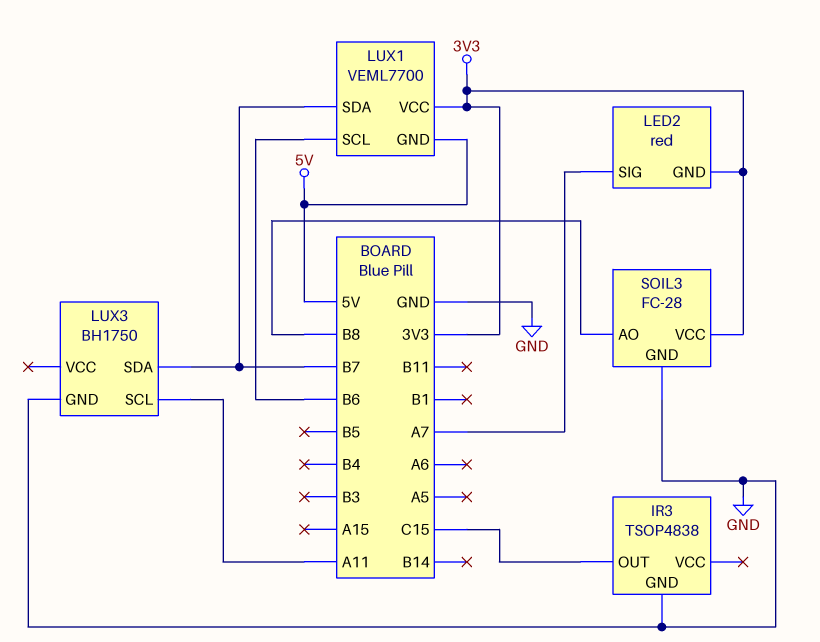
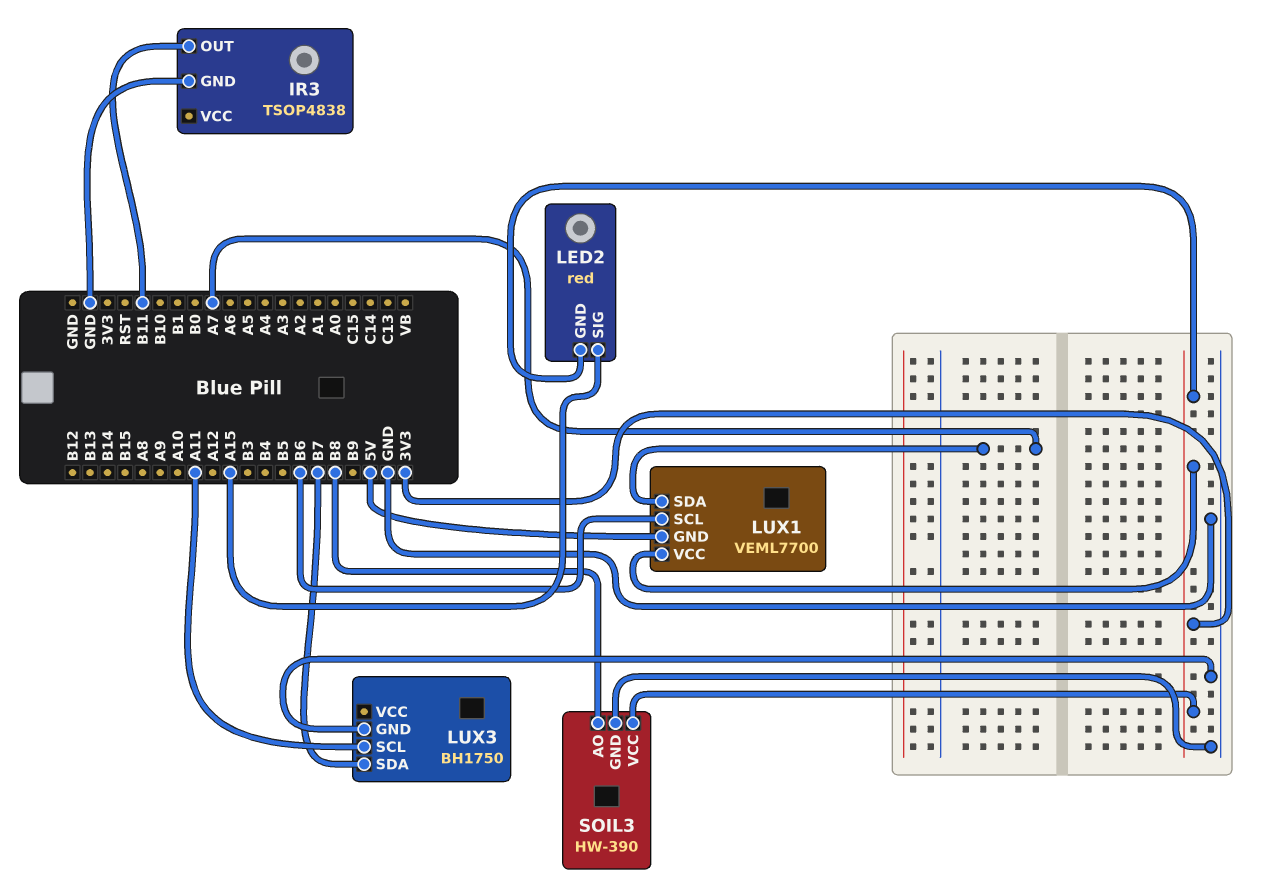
IR3 pin OUT: C15 -> B11
LED2 pin SIG: A7 -> A15
LUX1 pin SDA: B7 -> A7
SOIL3: FC-28 -> HW-390

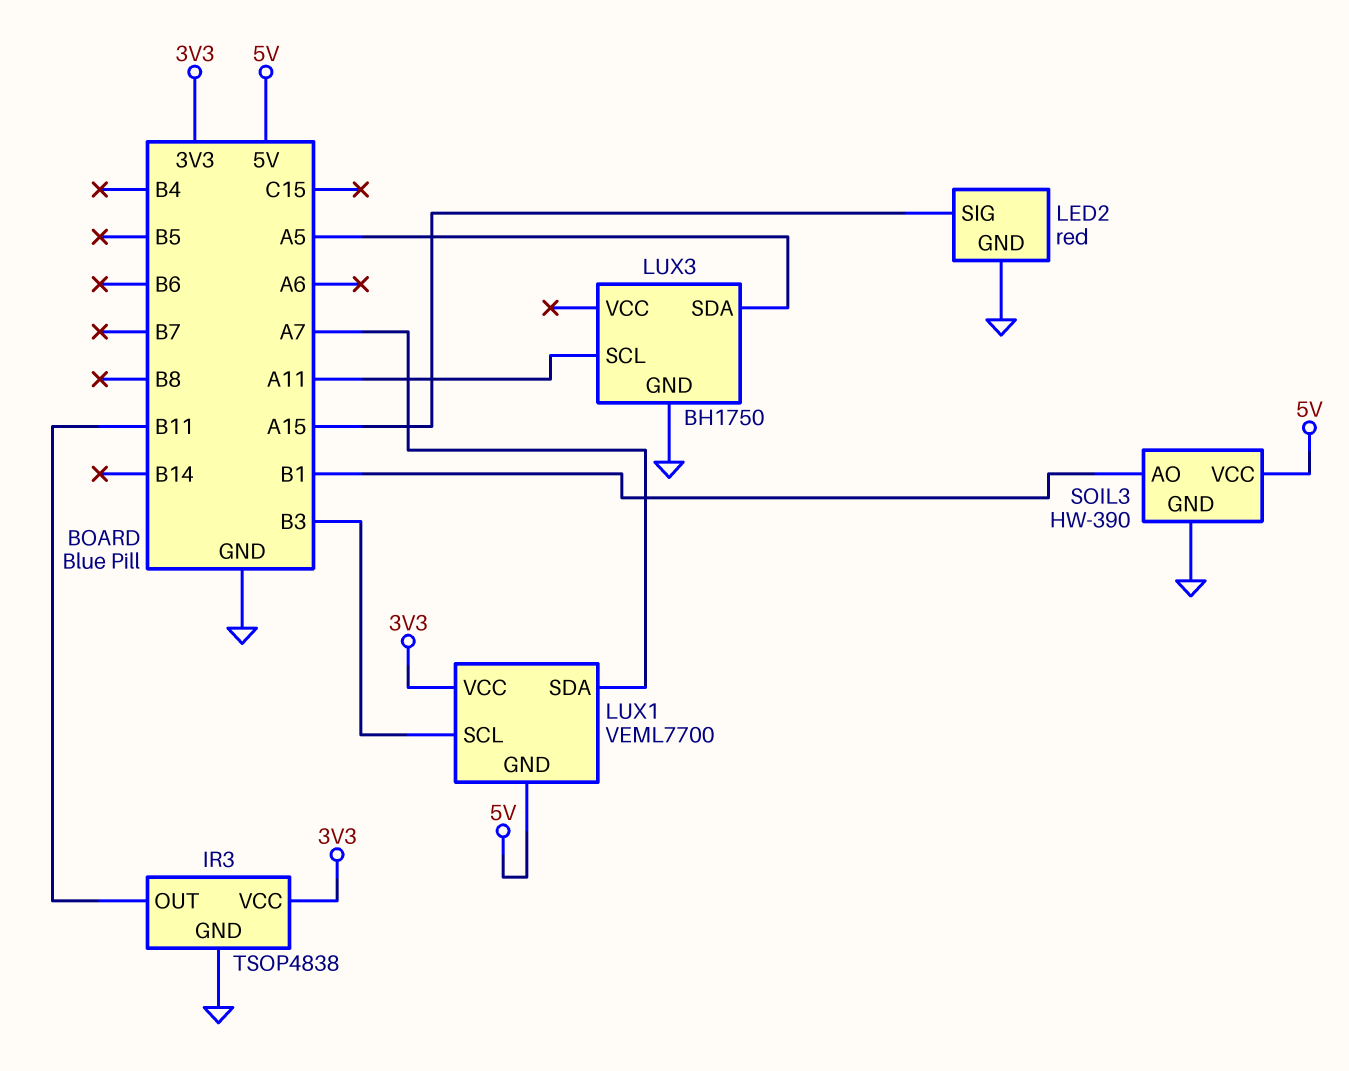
IR3 pin VCC: none -> 3V3
LED2 pin GND: 3V3 -> GND
LUX1 pin SCL: B6 -> B3
LUX3 pin SDA: B7 -> A5
SOIL3 pin AO: B8 -> B1
SOIL3 pin VCC: 3V3 -> 5V

